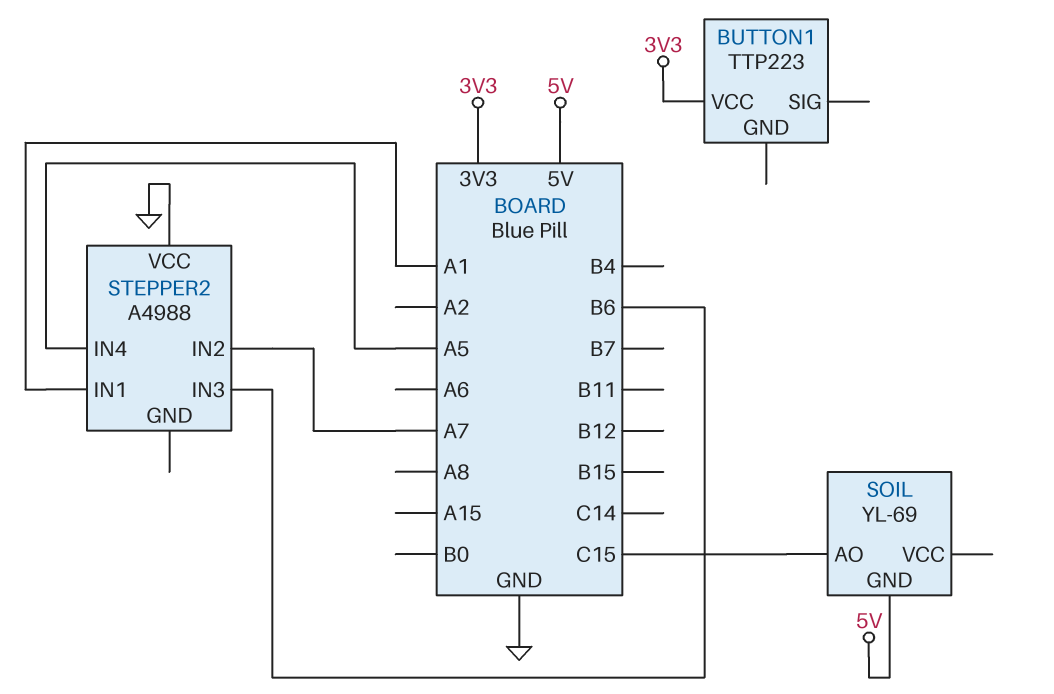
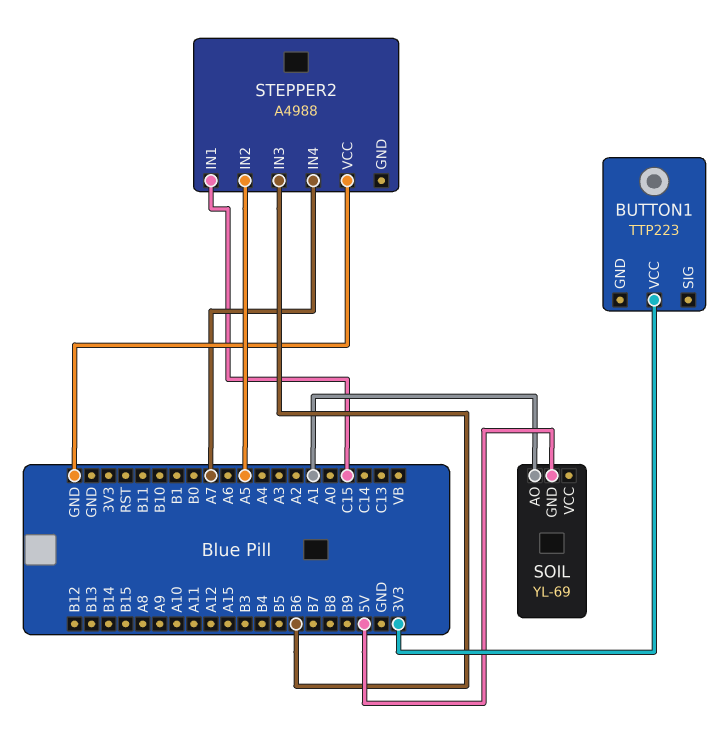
SOIL pin AO: C15 -> A1
STEPPER2 pin IN1: A1 -> C15
STEPPER2 pin IN2: A7 -> A5
STEPPER2 pin IN4: A5 -> A7

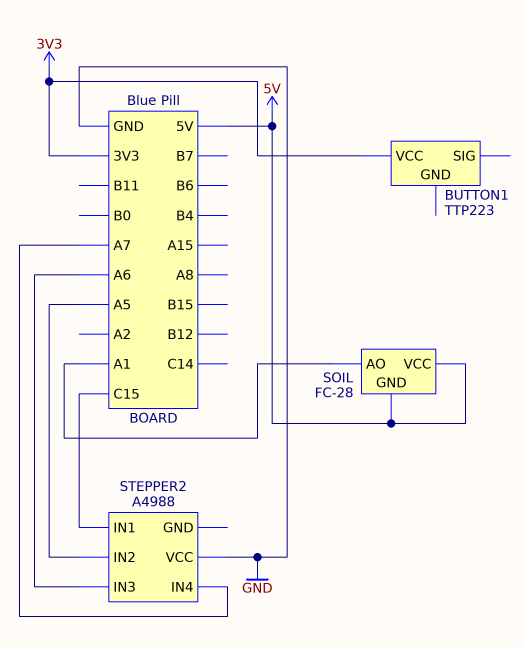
SOIL: YL-69 -> FC-28
SOIL pin VCC: none -> 5V
STEPPER2 pin IN3: B6 -> A6

